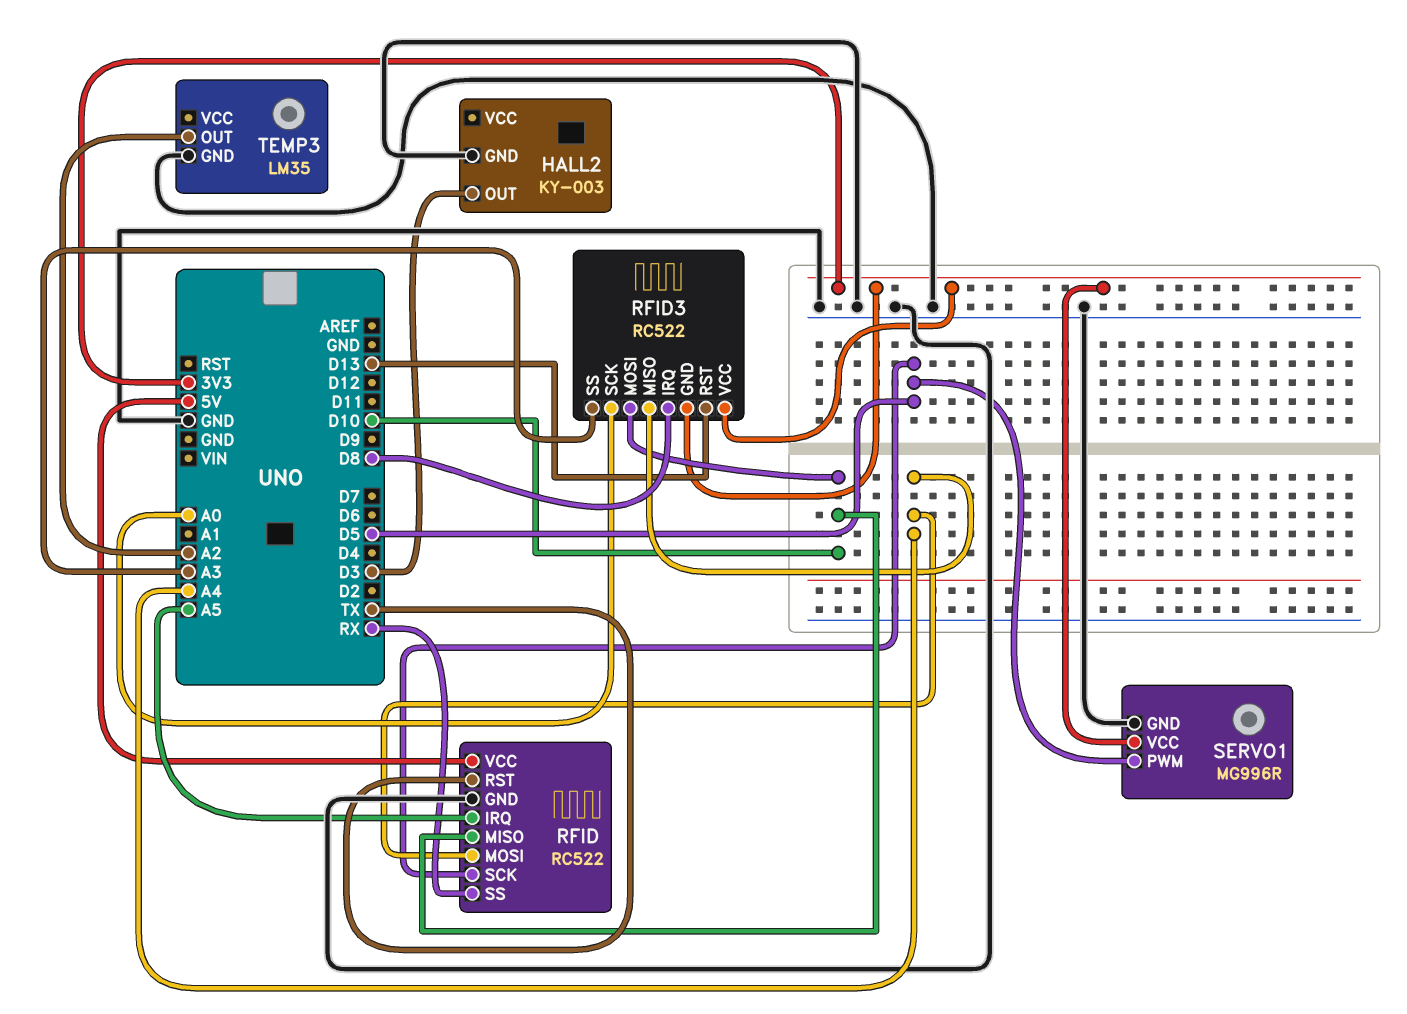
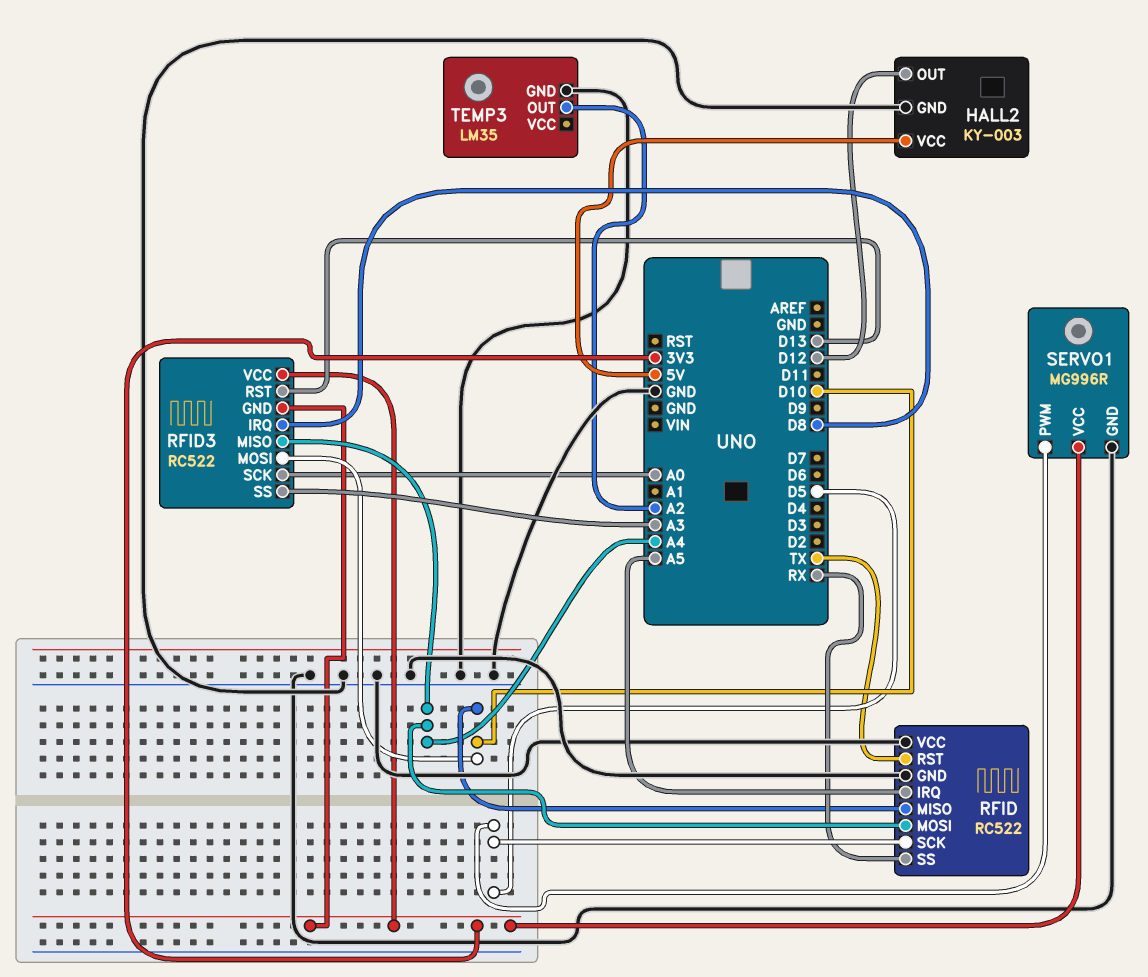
HALL2 pin OUT: D3 -> D12
HALL2 pin VCC: none -> 5V
RFID pin VCC: 5V -> GND

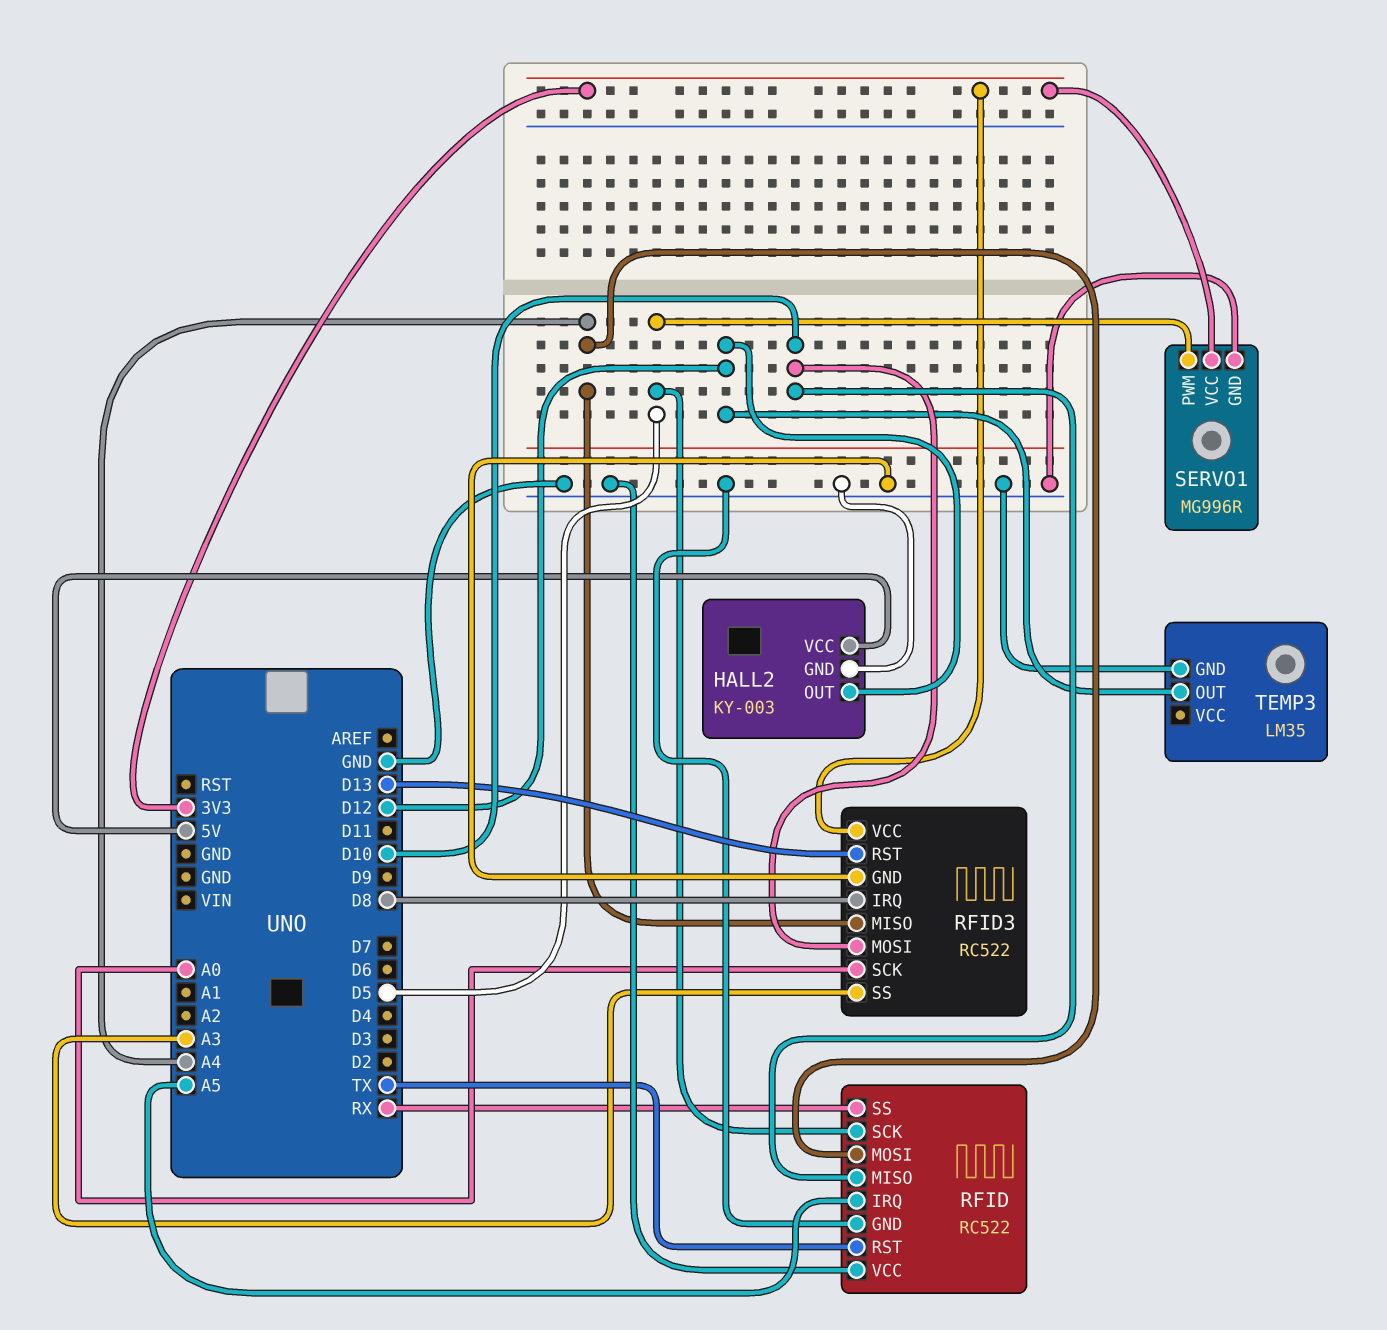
RFID3 pin GND: 3V3 -> GND
TEMP3 pin OUT: A2 -> D12

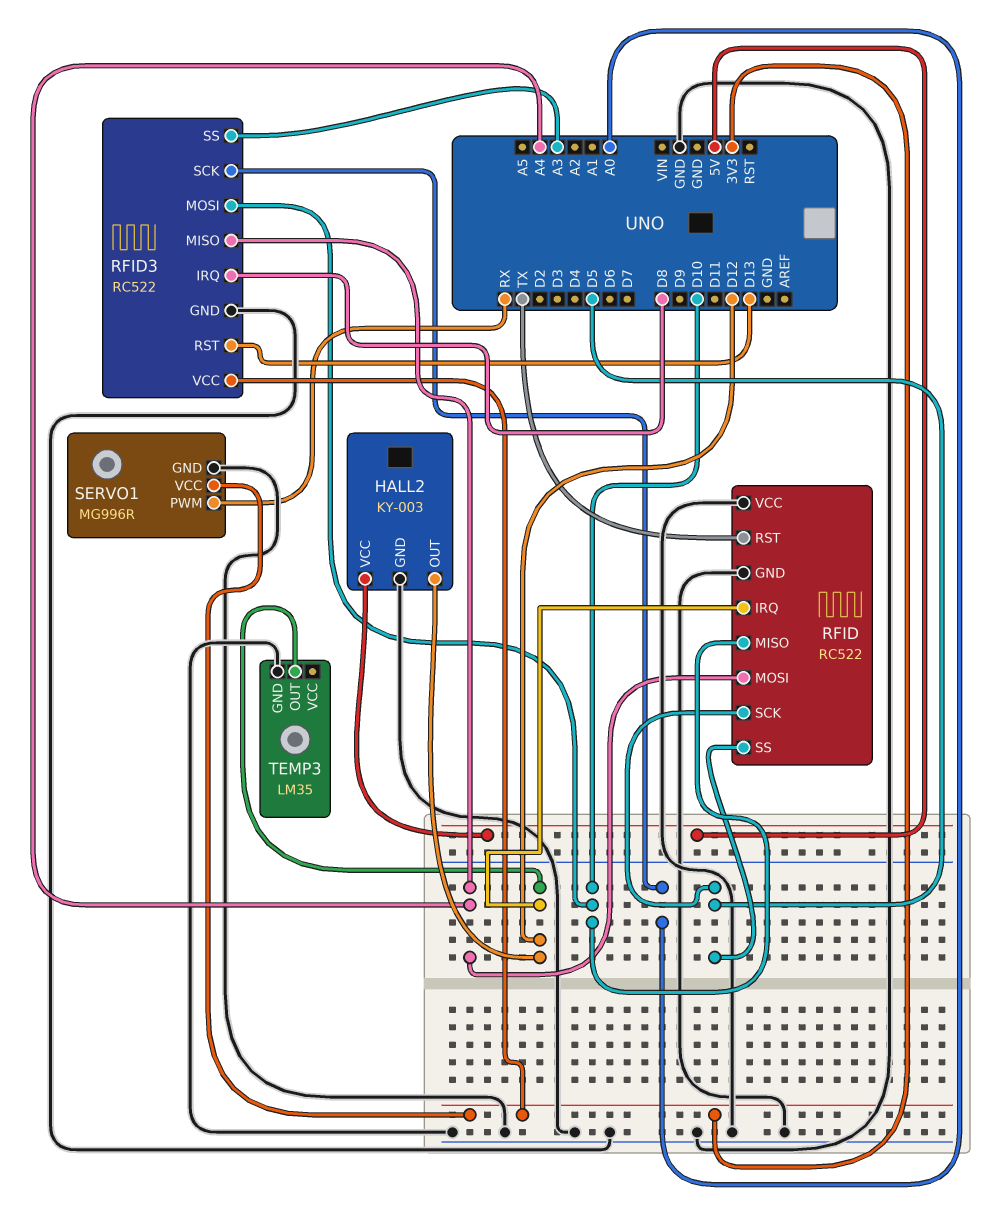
RFID pin IRQ: A5 -> D12
RFID pin SS: RX -> D5
SERVO1 pin PWM: D5 -> RX

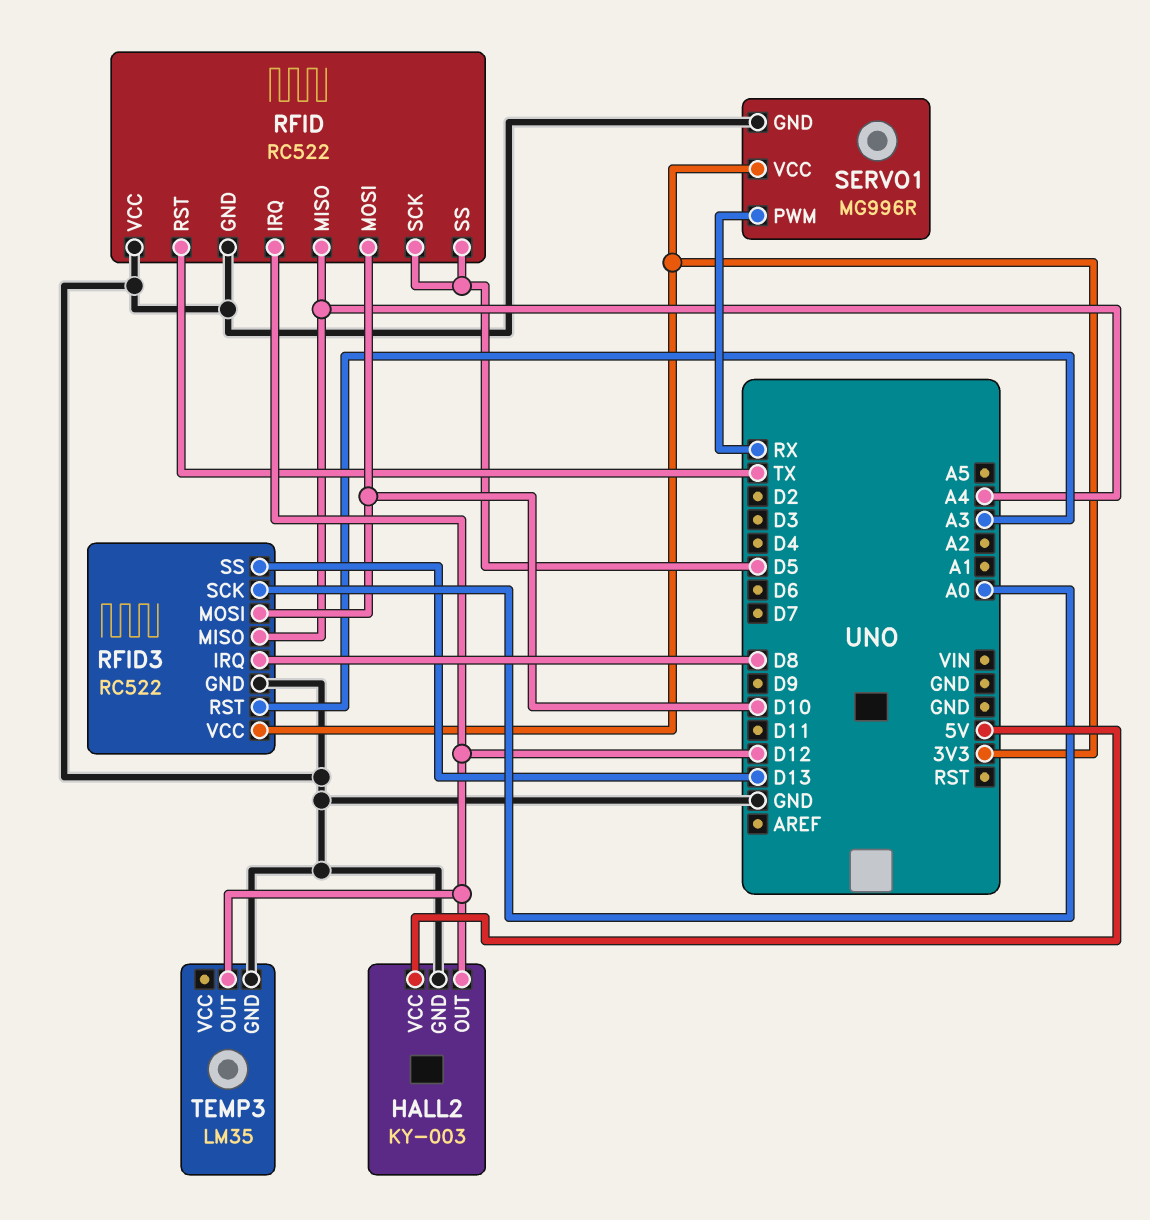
RFID pin MISO: D10 -> A4
RFID pin MOSI: A4 -> D10
RFID3 pin RST: D13 -> A3
RFID3 pin SS: A3 -> D13

